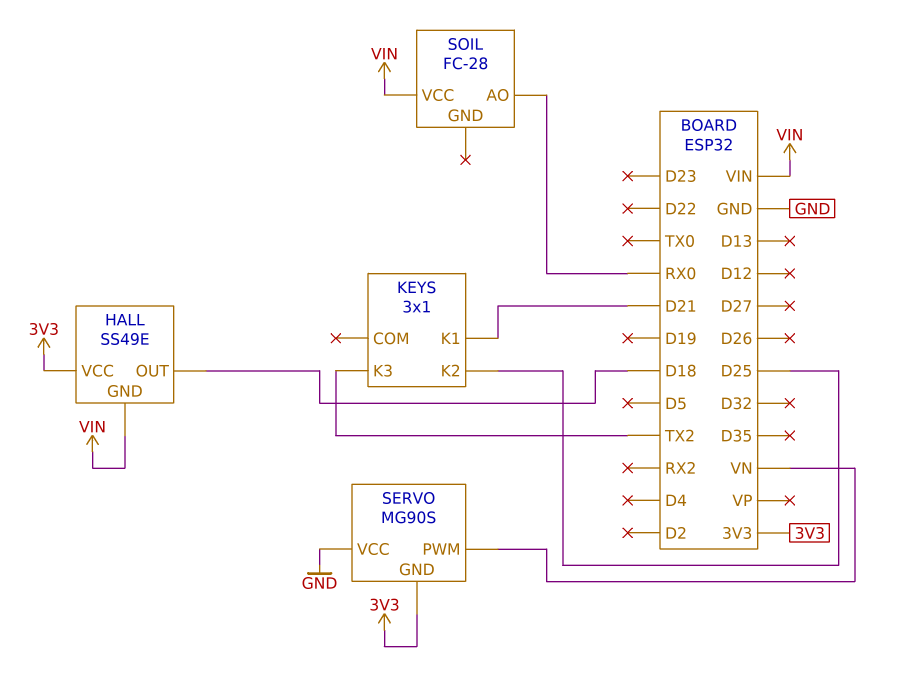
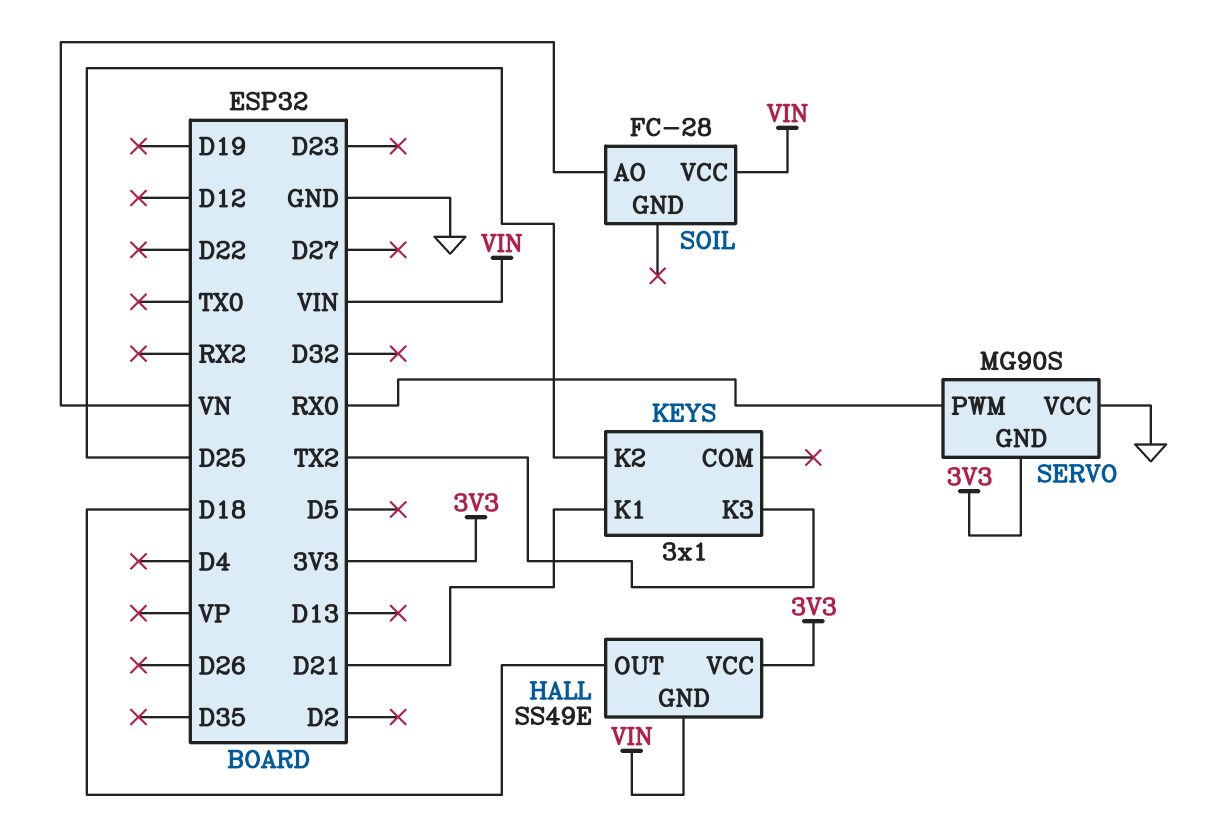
SERVO pin PWM: VN -> RX0
SOIL pin AO: RX0 -> VN

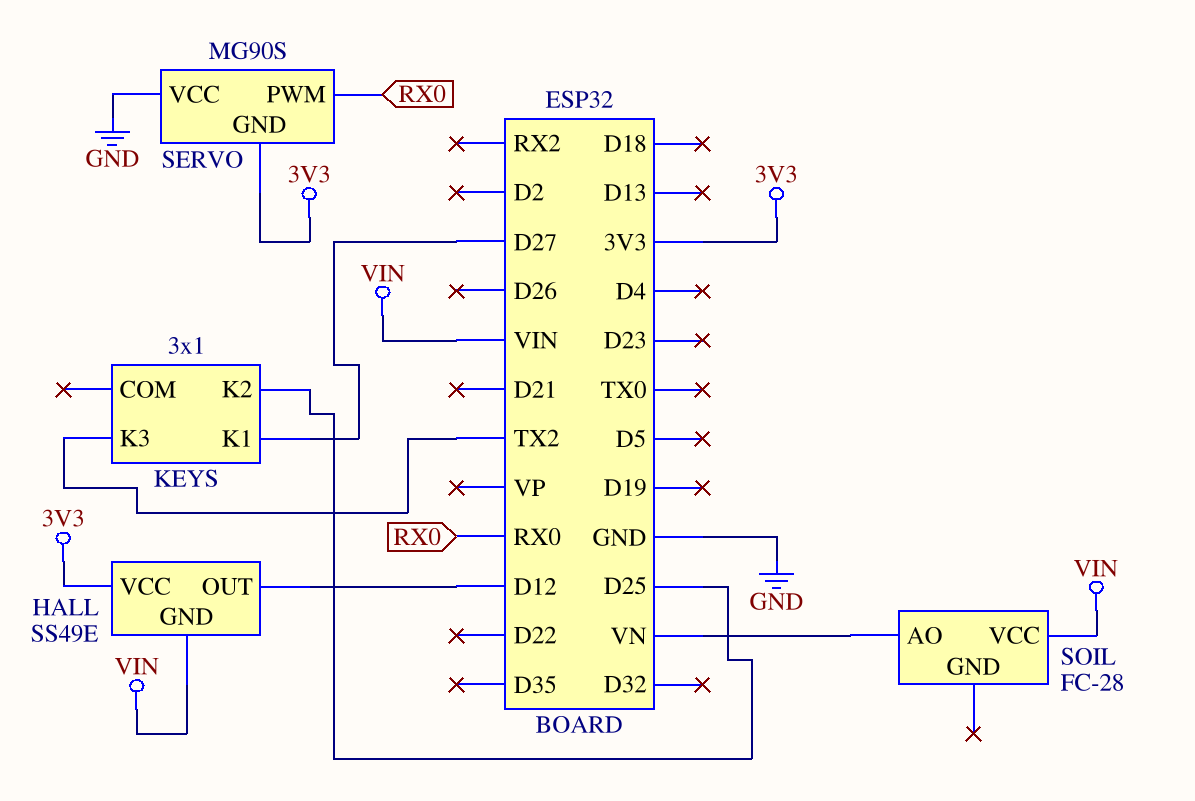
HALL pin OUT: D18 -> D12
KEYS pin K1: D21 -> D27

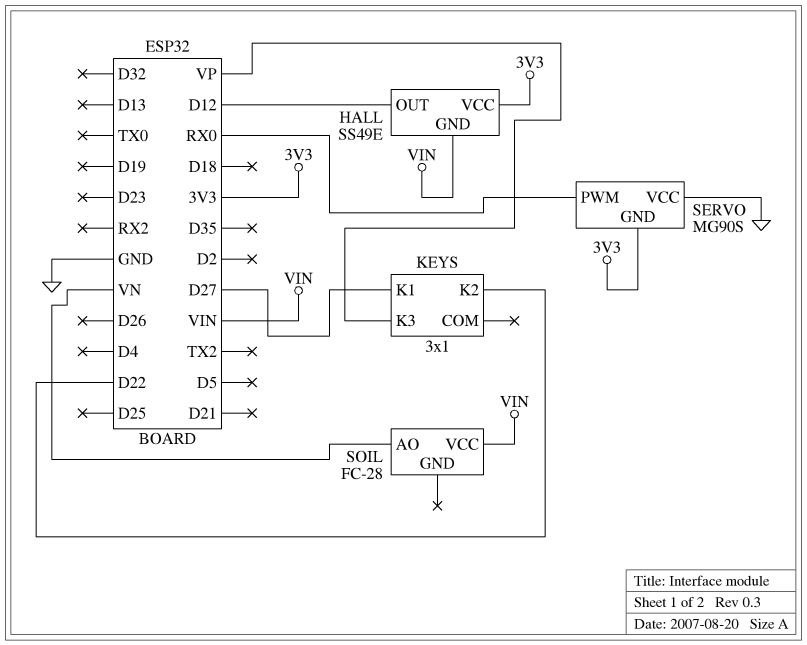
KEYS pin K2: D25 -> D22
KEYS pin K3: TX2 -> VP

